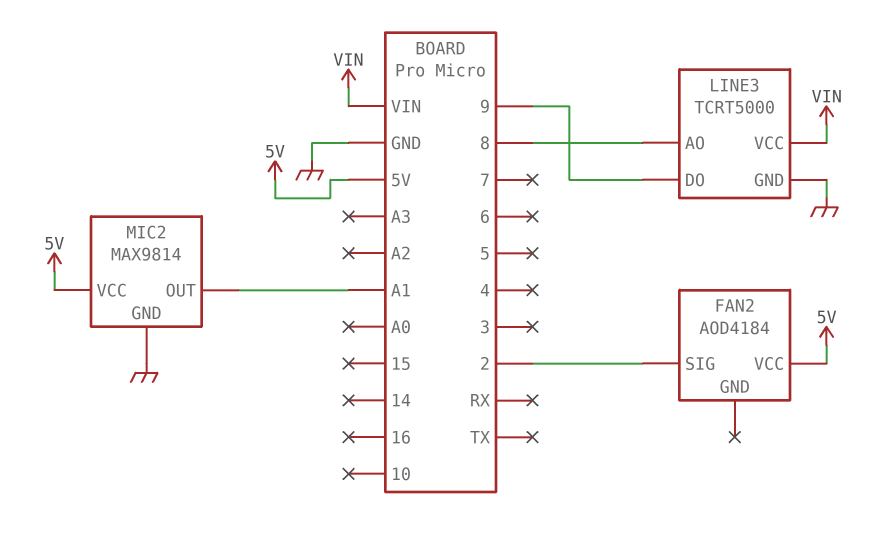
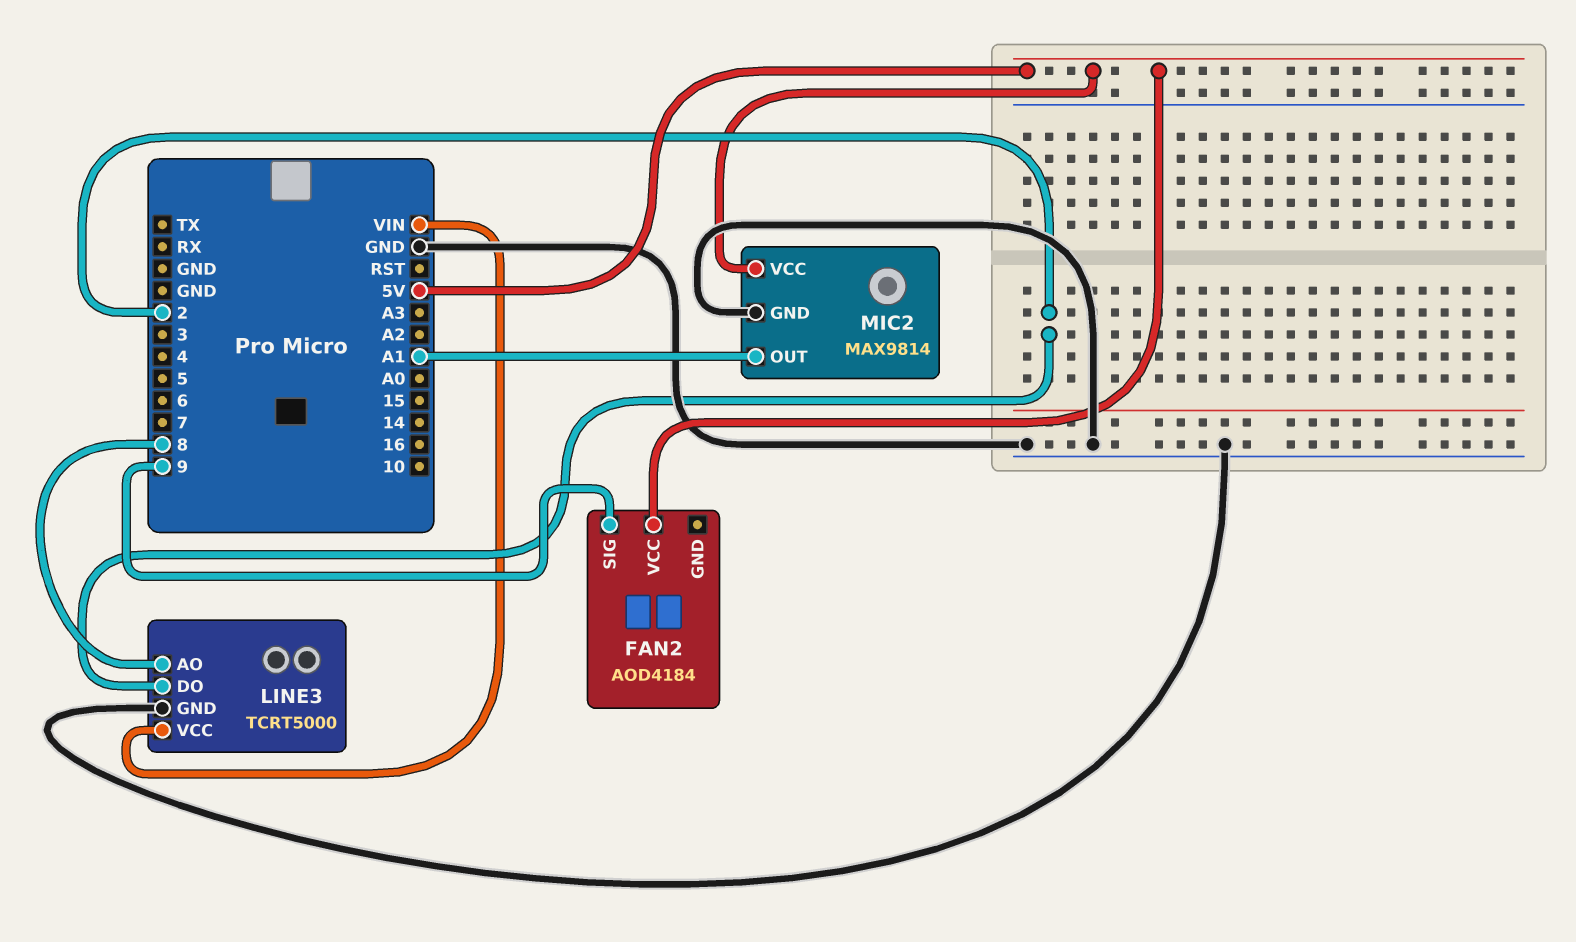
FAN2 pin SIG: 2 -> 9
LINE3 pin DO: 9 -> 2

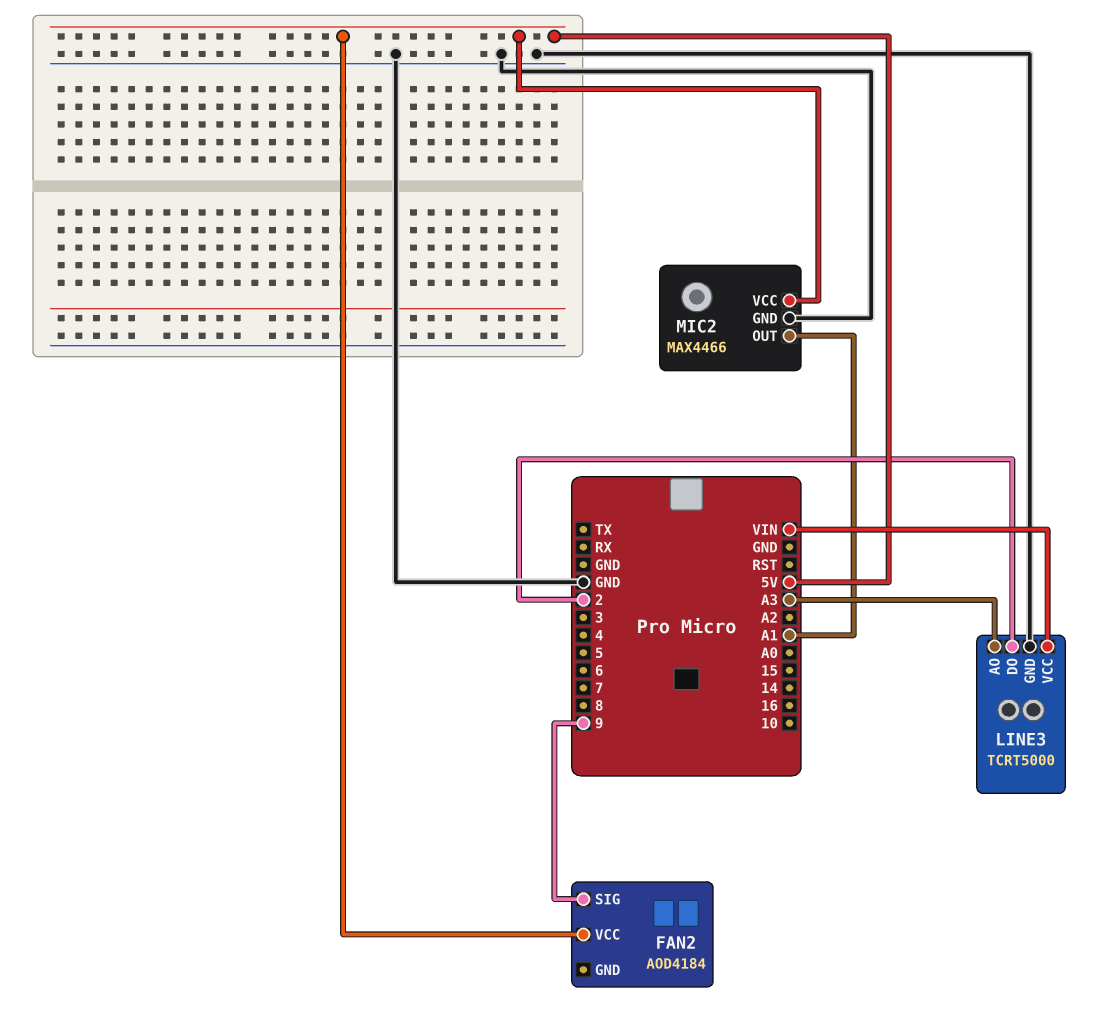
LINE3 pin AO: 8 -> A3
MIC2: MAX9814 -> MAX4466

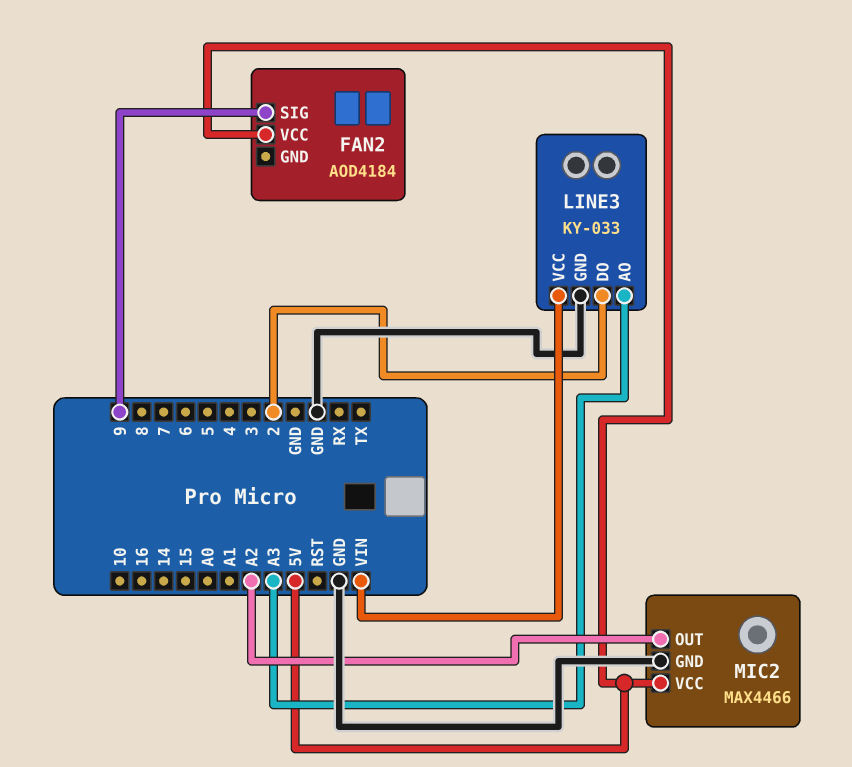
LINE3: TCRT5000 -> KY-033
MIC2 pin OUT: A1 -> A2

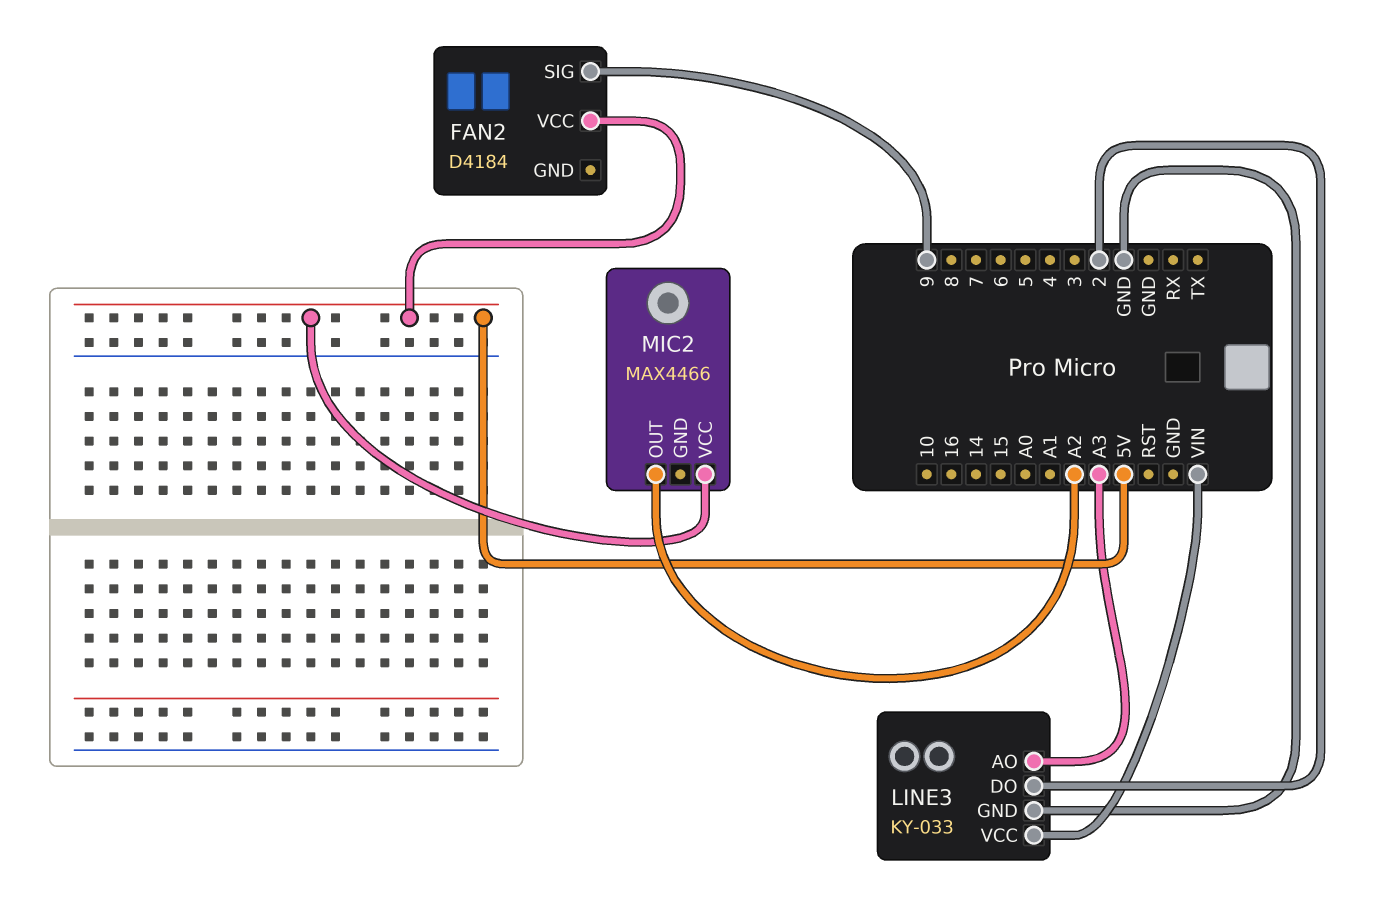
FAN2: AOD4184 -> D4184
MIC2 pin GND: GND -> none

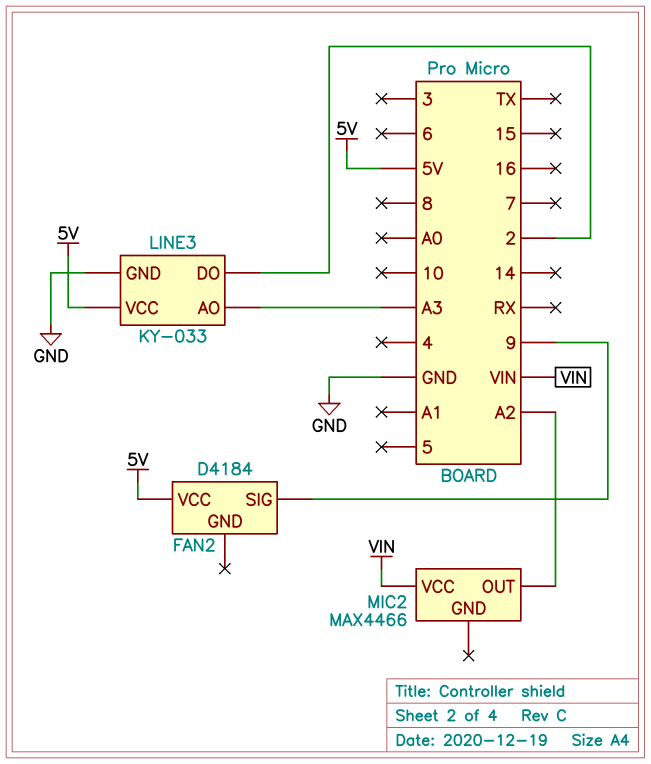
LINE3 pin VCC: VIN -> 5V
MIC2 pin VCC: 5V -> VIN

